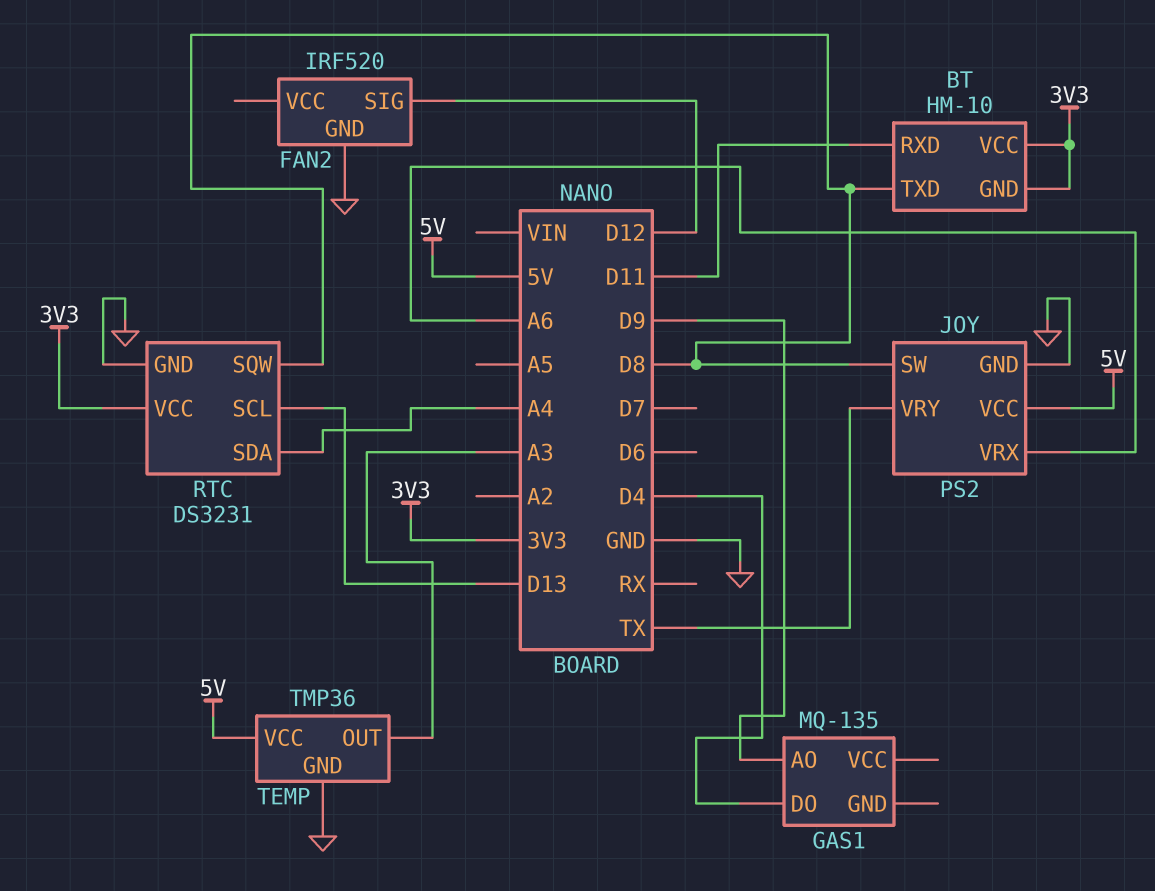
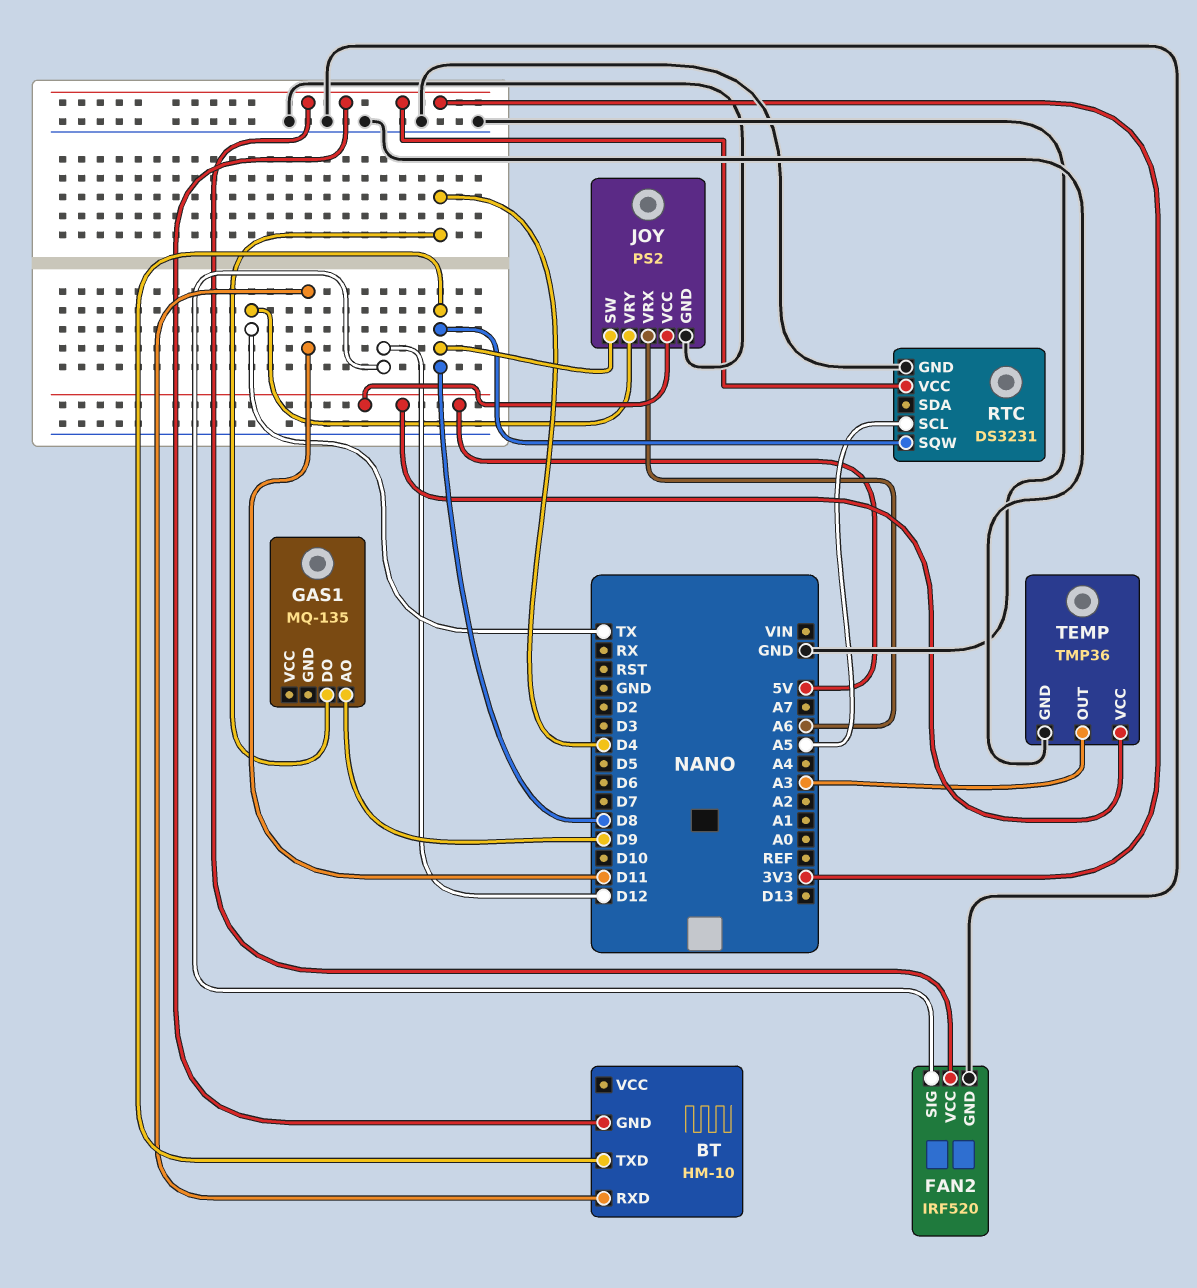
BT pin VCC: 3V3 -> none
FAN2 pin VCC: none -> 3V3
RTC pin SCL: D13 -> A5
RTC pin SDA: A4 -> none

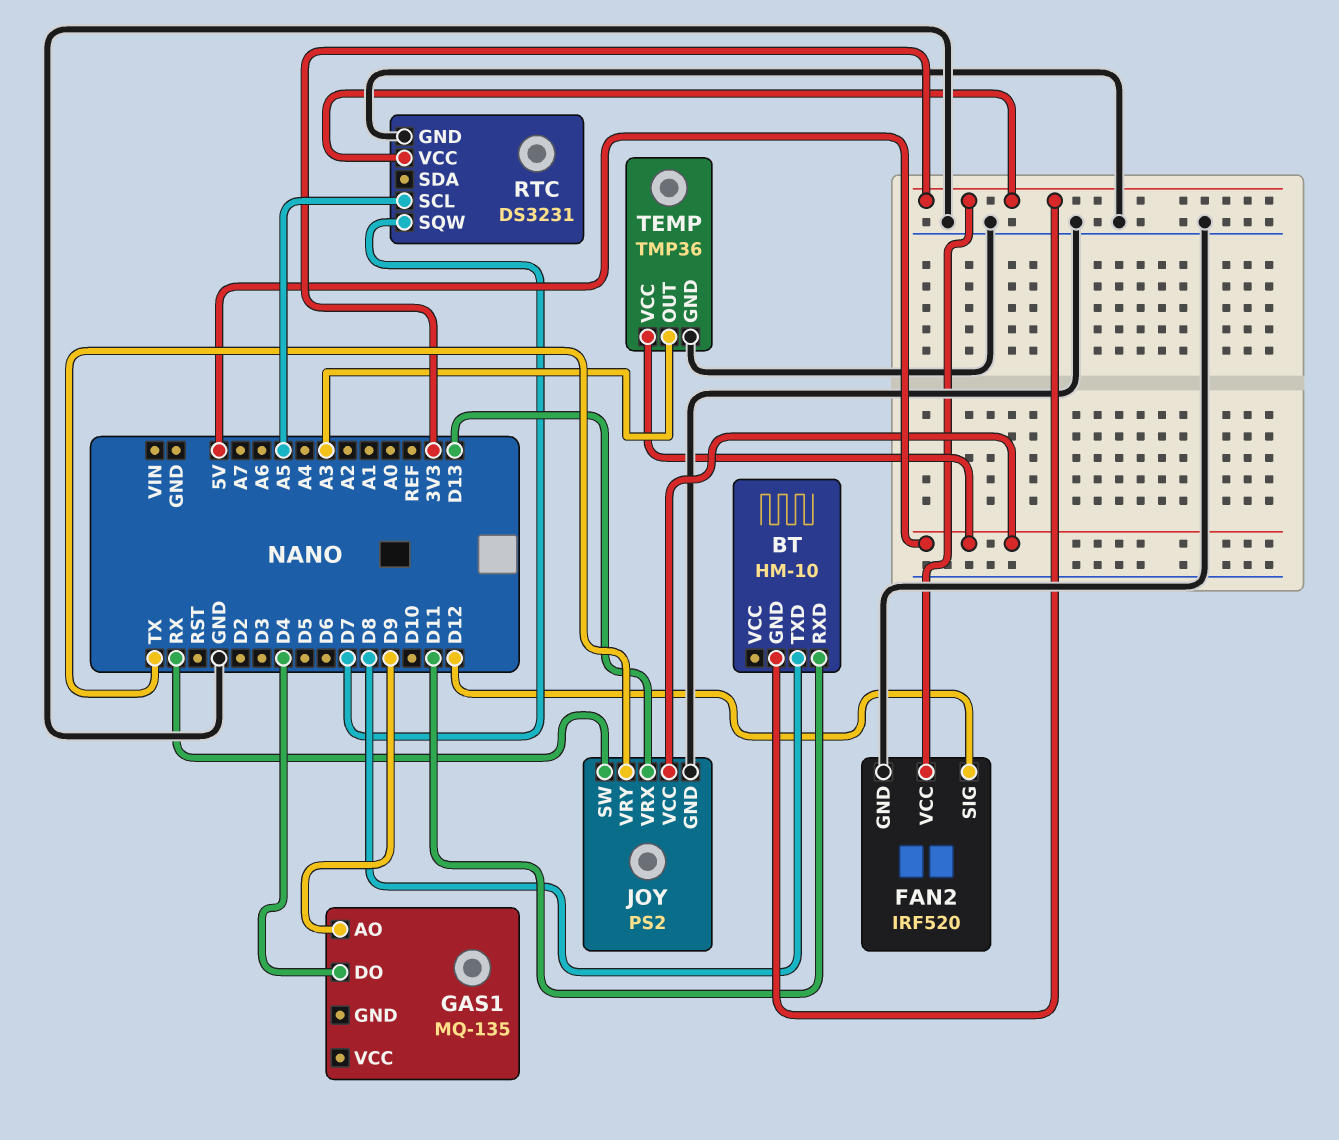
JOY pin SW: D8 -> RX
JOY pin VRX: A6 -> D13
RTC pin SQW: D8 -> D7

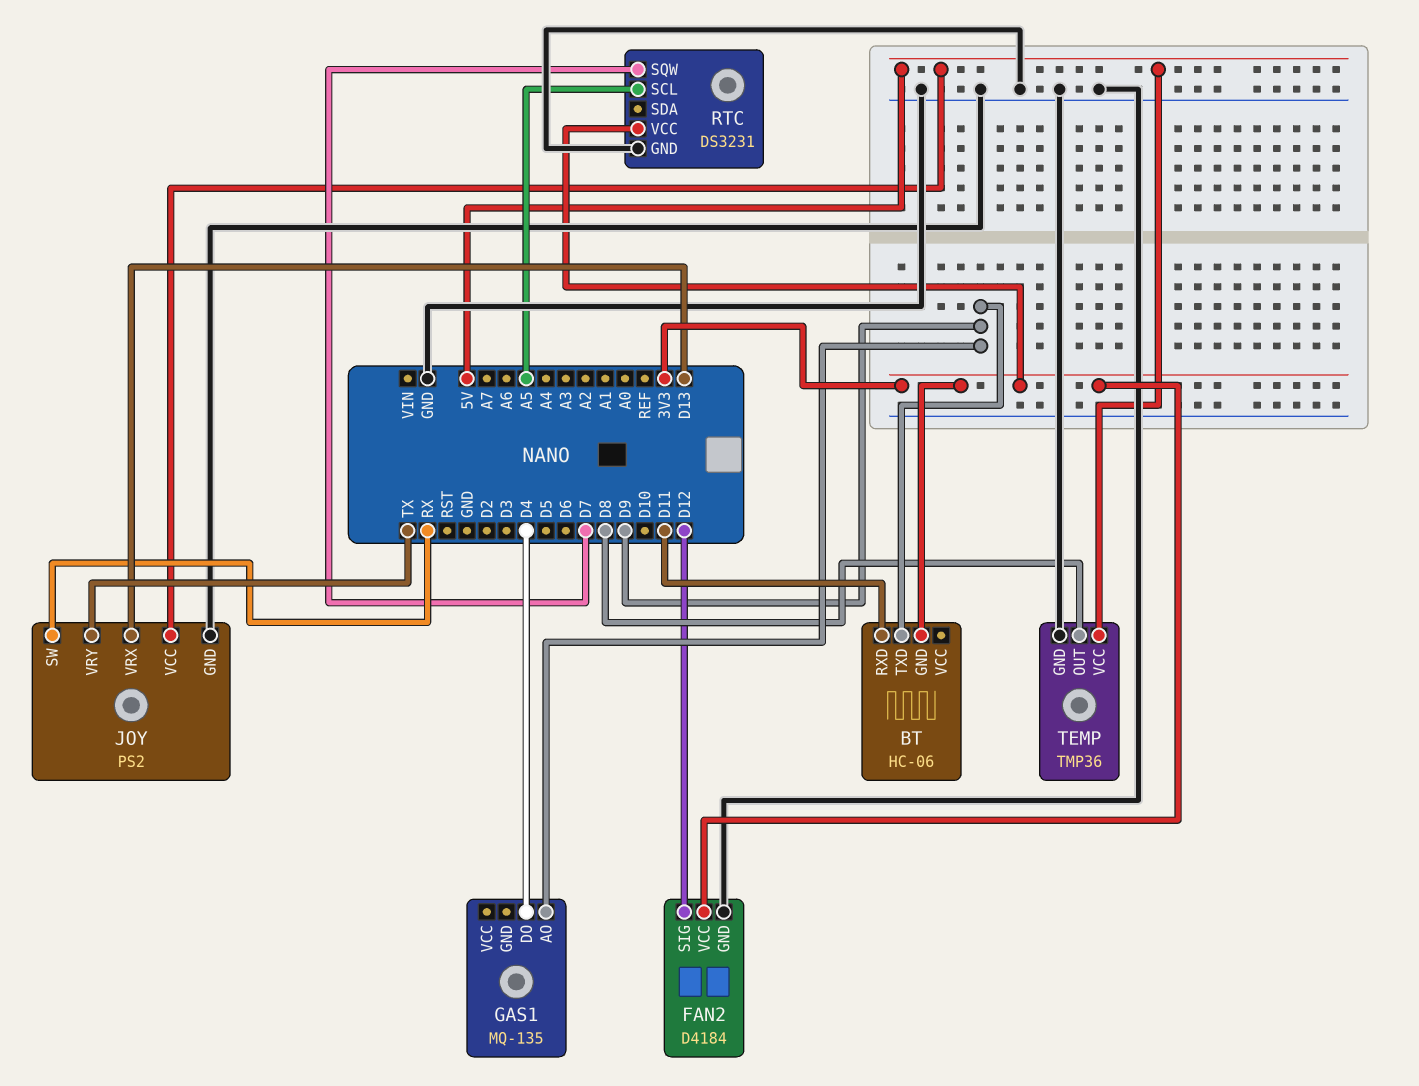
BT: HM-10 -> HC-06
BT pin TXD: D8 -> D9
FAN2: IRF520 -> D4184
TEMP pin OUT: A3 -> D8

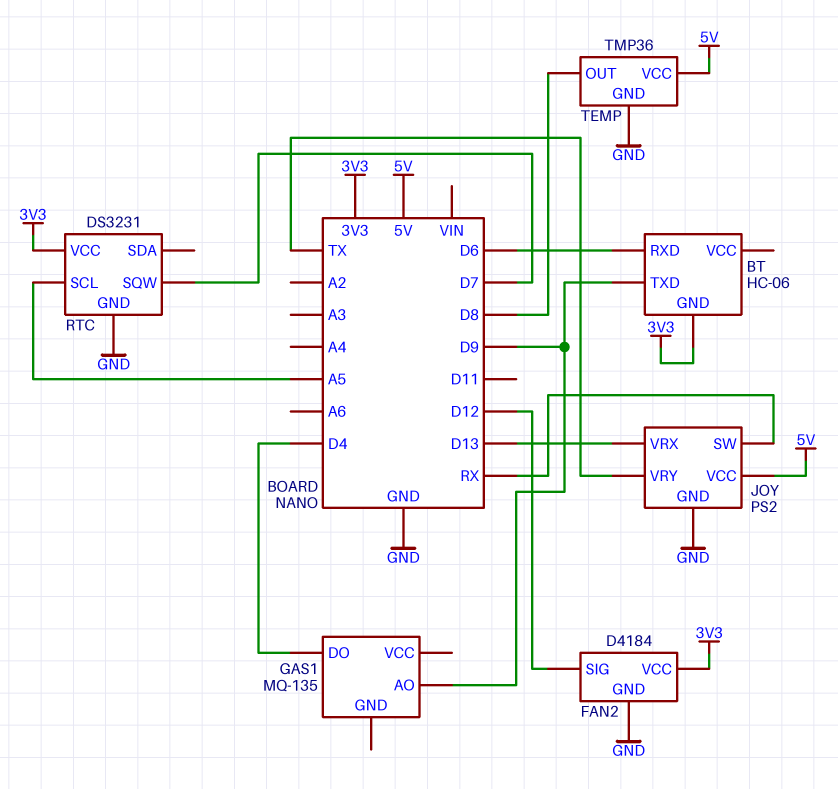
BT pin RXD: D11 -> D6

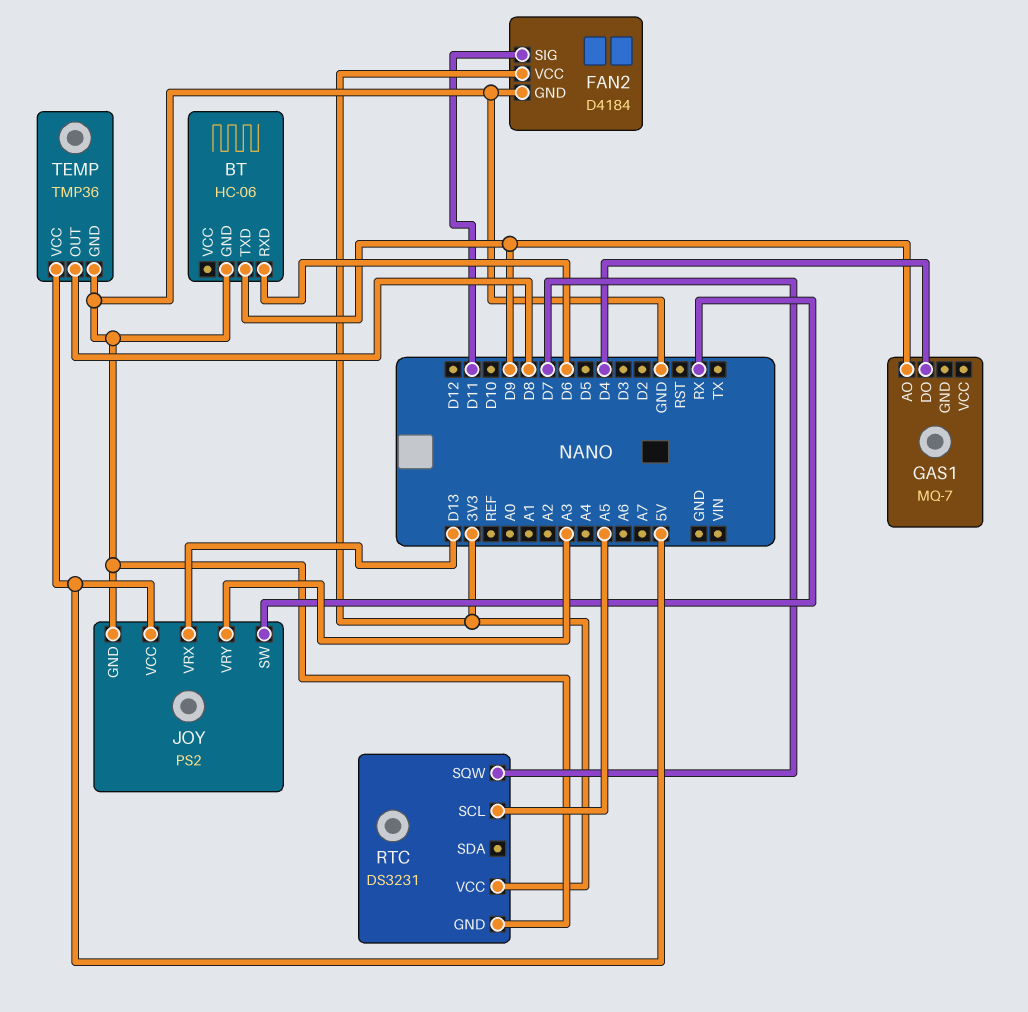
BT pin GND: 3V3 -> GND
FAN2 pin SIG: D12 -> D11
GAS1: MQ-135 -> MQ-7
JOY pin VRY: TX -> A3

